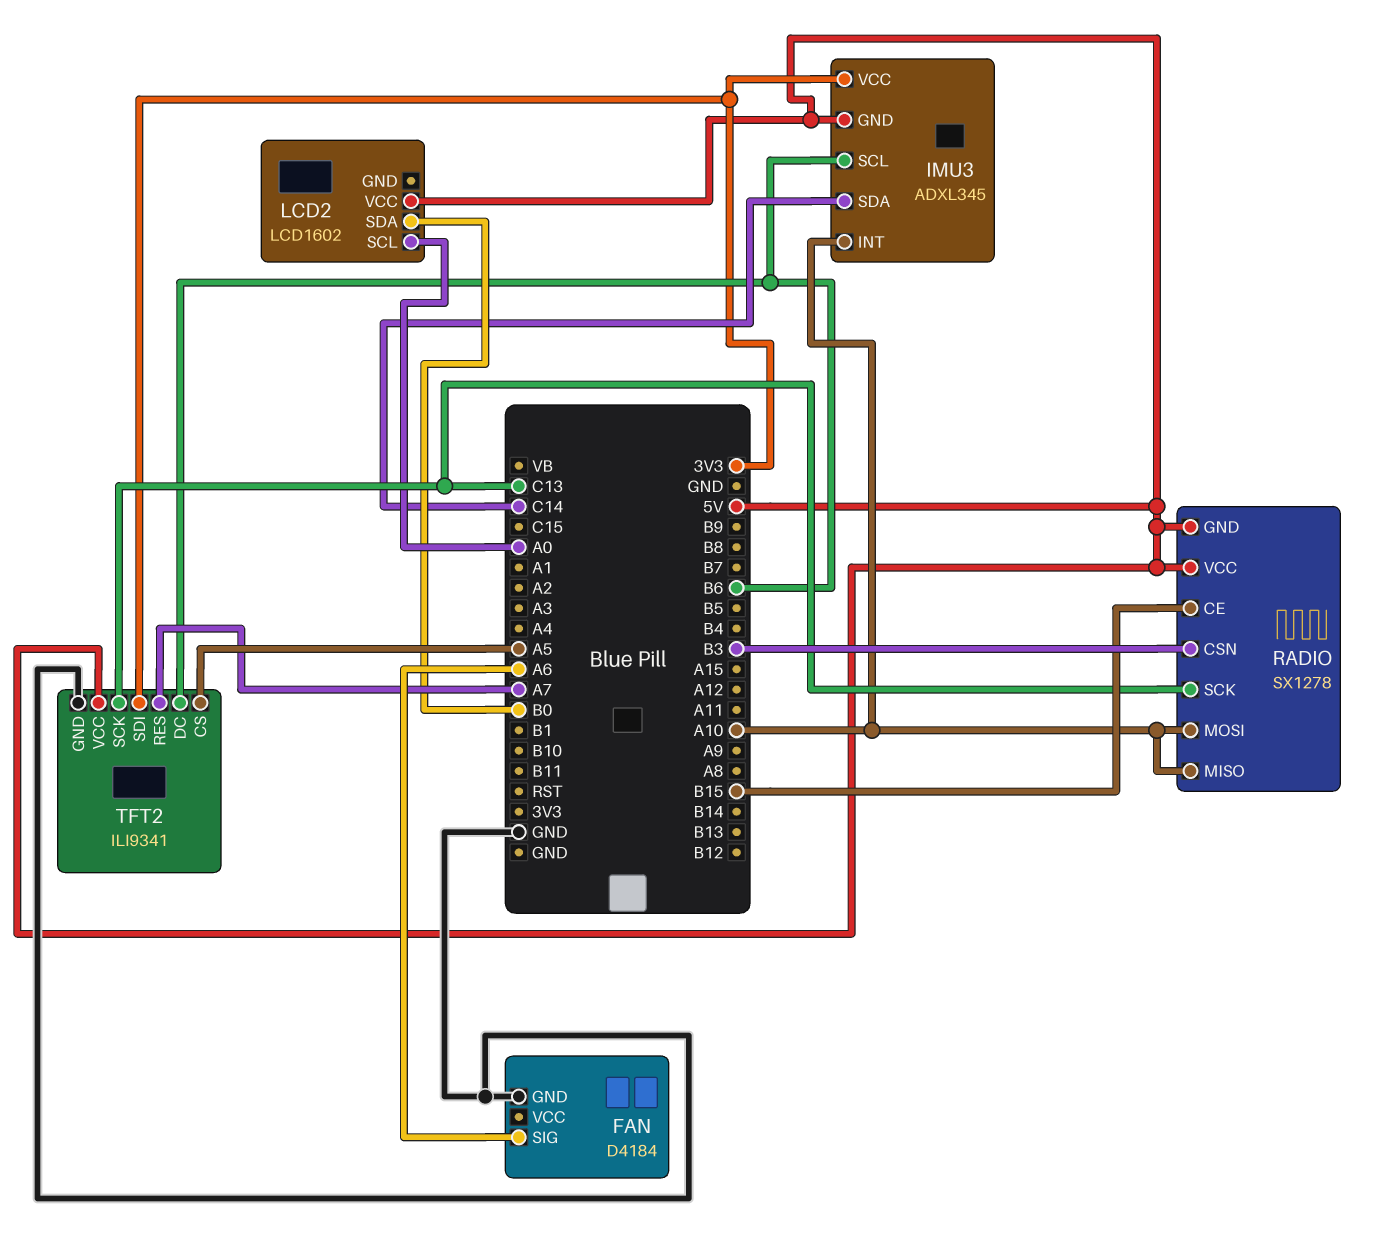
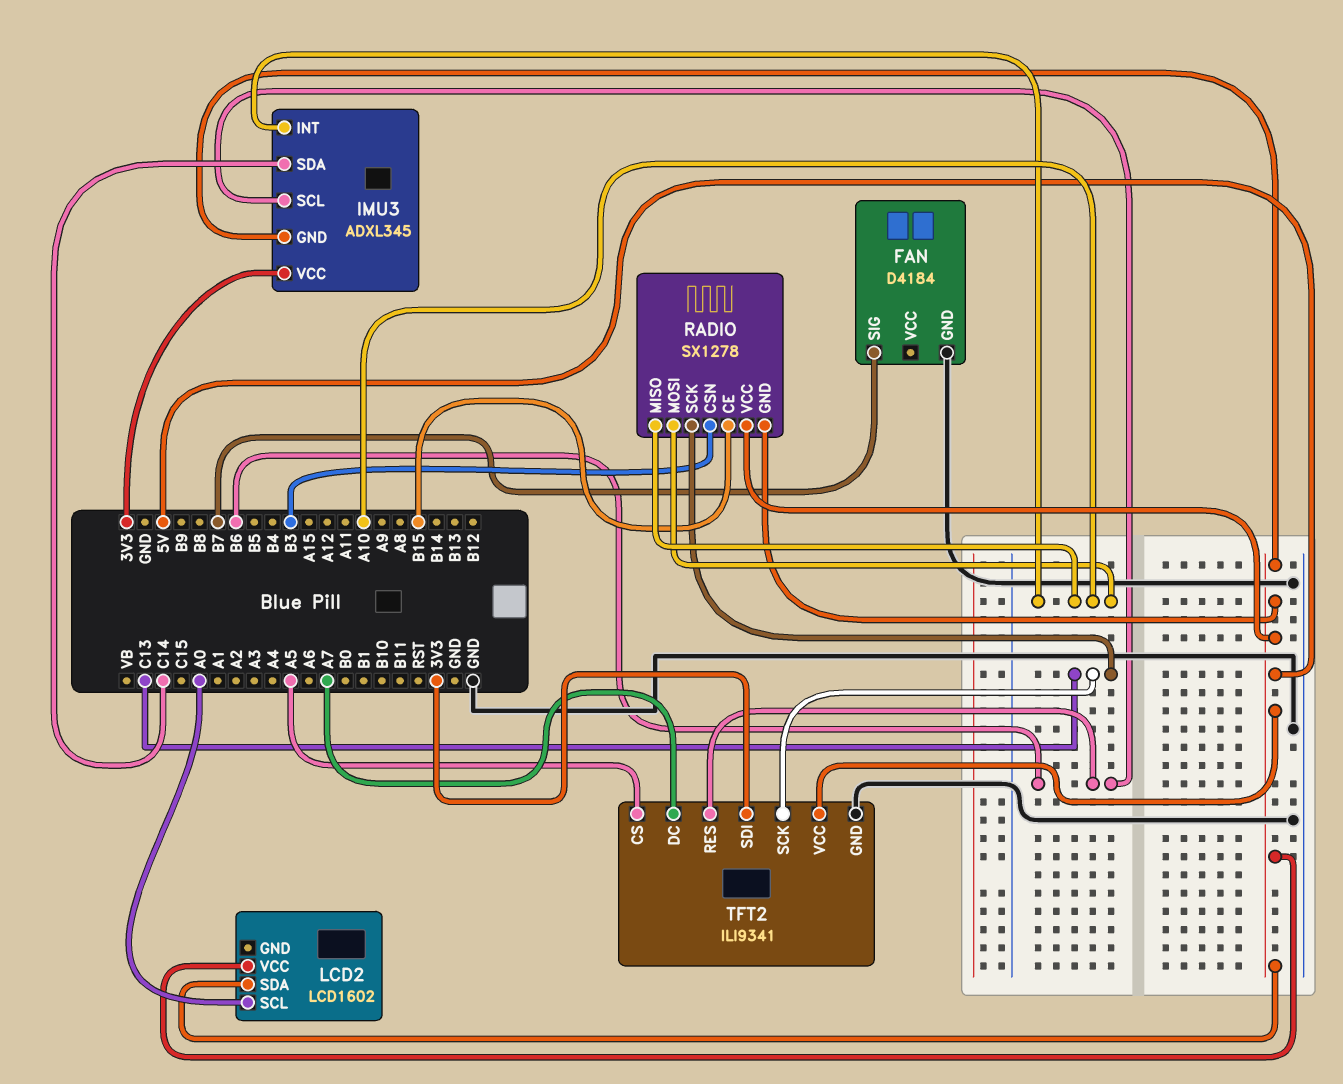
FAN pin SIG: A6 -> B7
LCD2 pin SDA: B0 -> 5V
TFT2 pin DC: B6 -> A7
TFT2 pin RES: A7 -> B6

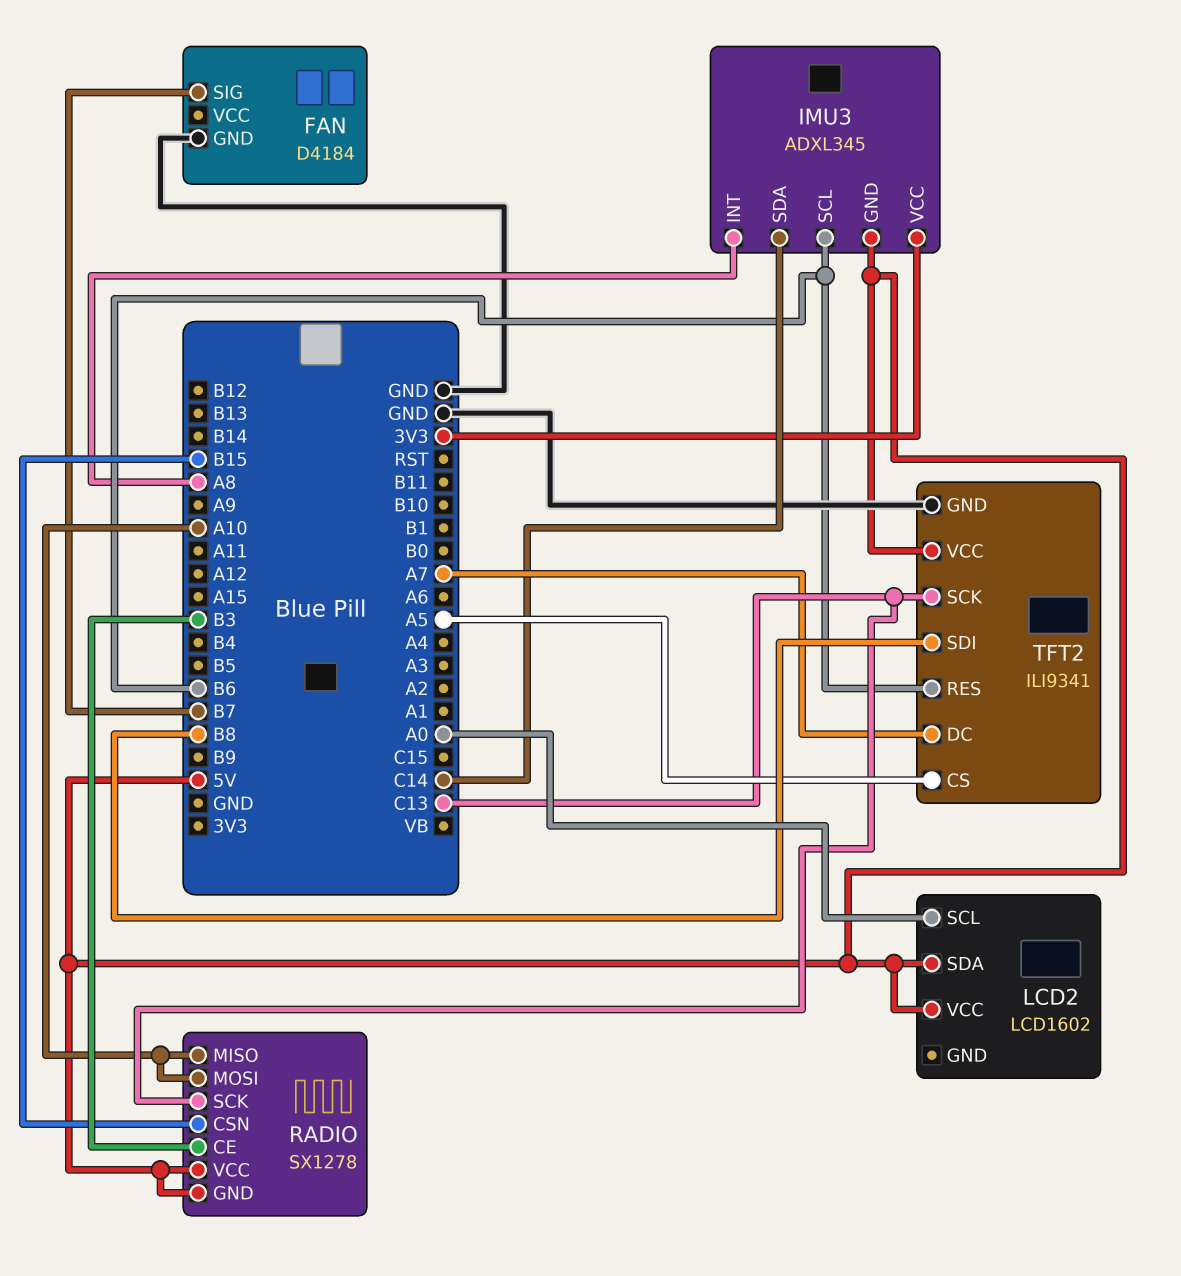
IMU3 pin INT: A10 -> A8
RADIO pin CE: B15 -> B3
RADIO pin CSN: B3 -> B15
TFT2 pin SDI: 3V3 -> B8

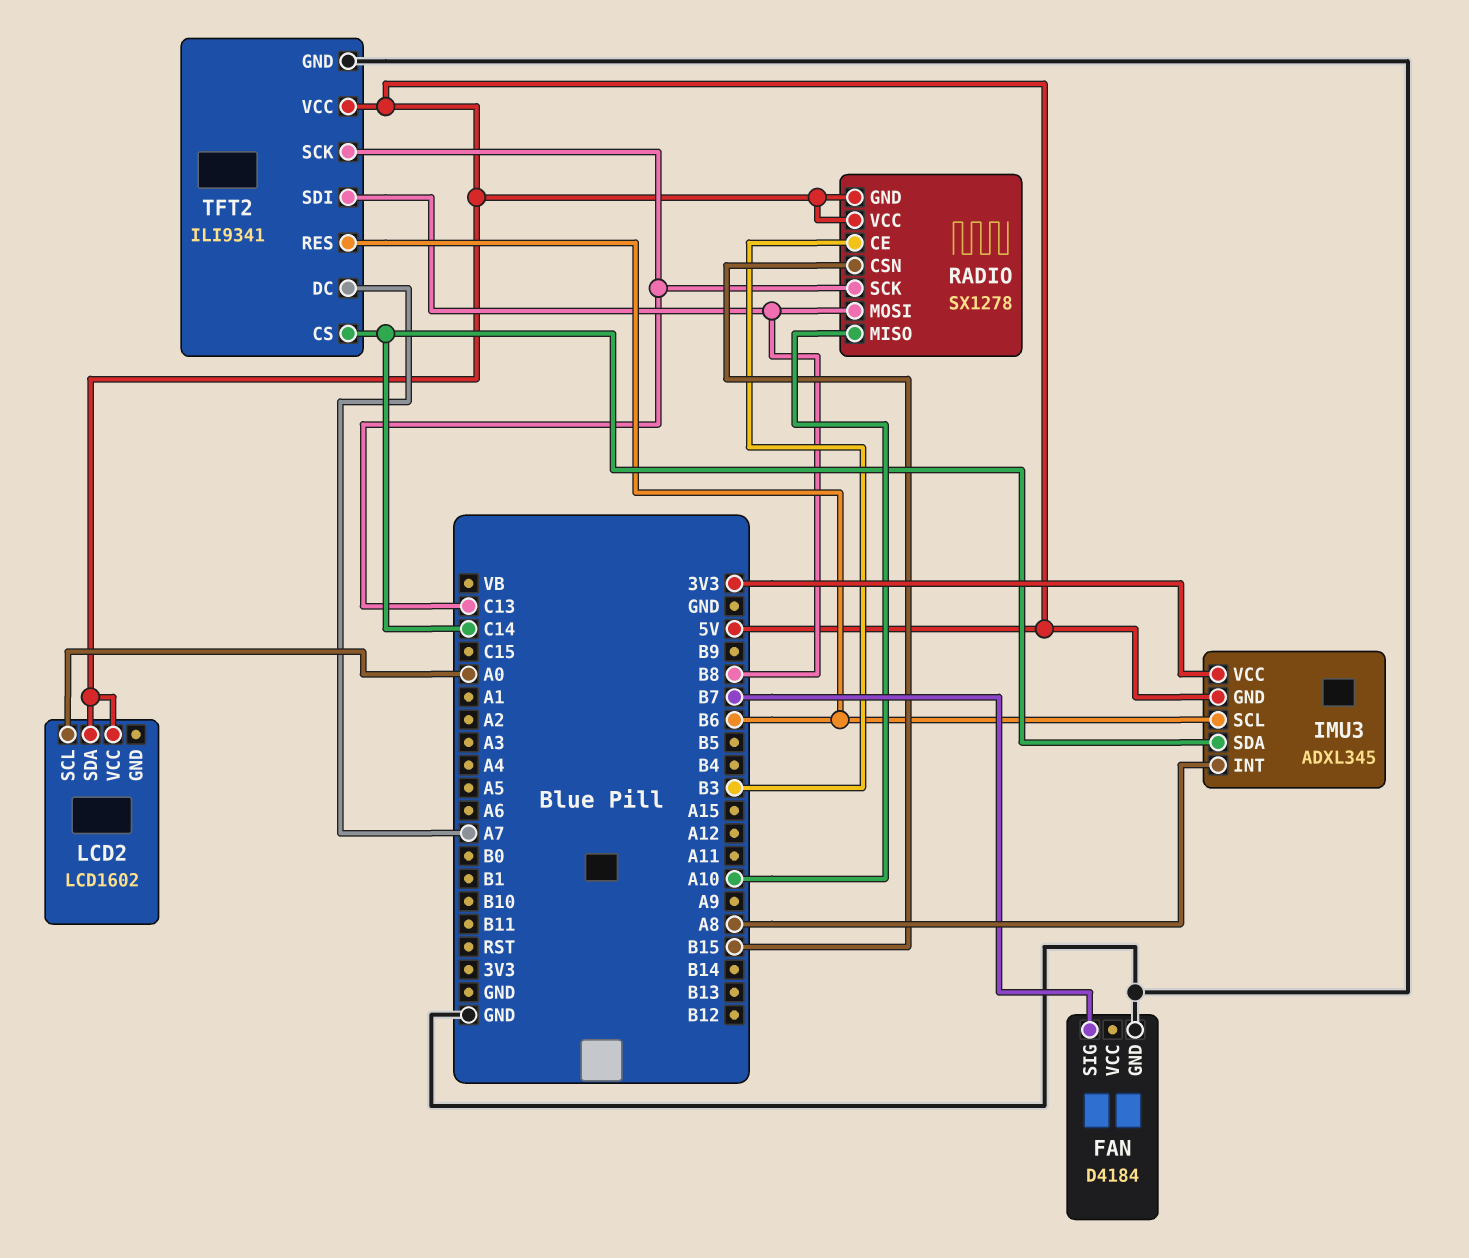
RADIO pin MOSI: A10 -> B8
TFT2 pin CS: A5 -> C14

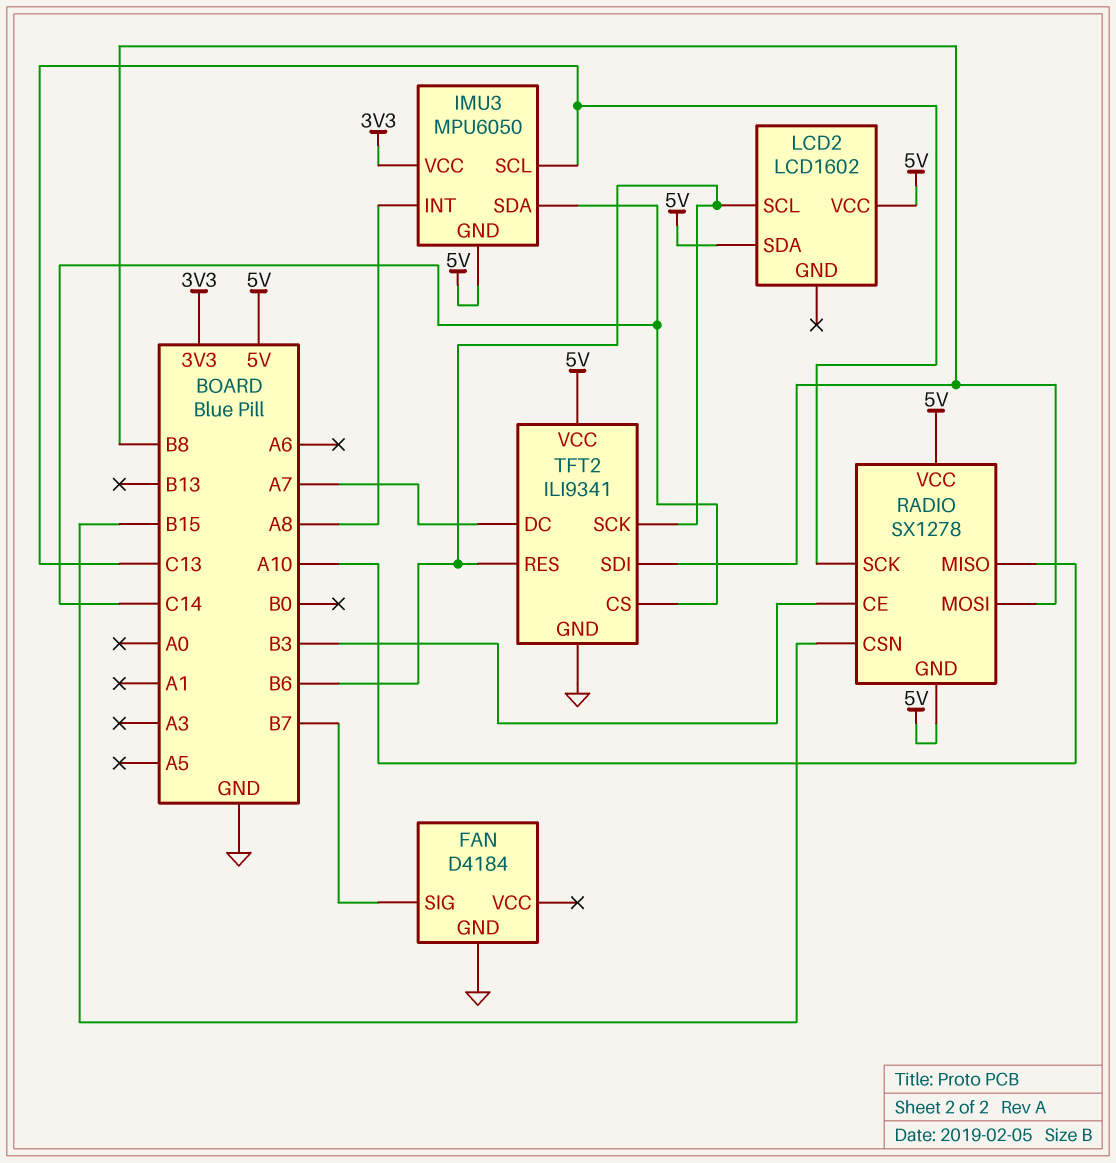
IMU3: ADXL345 -> MPU6050
IMU3 pin SCL: B6 -> C13
LCD2 pin SCL: A0 -> B6
TFT2 pin SCK: C13 -> B6

